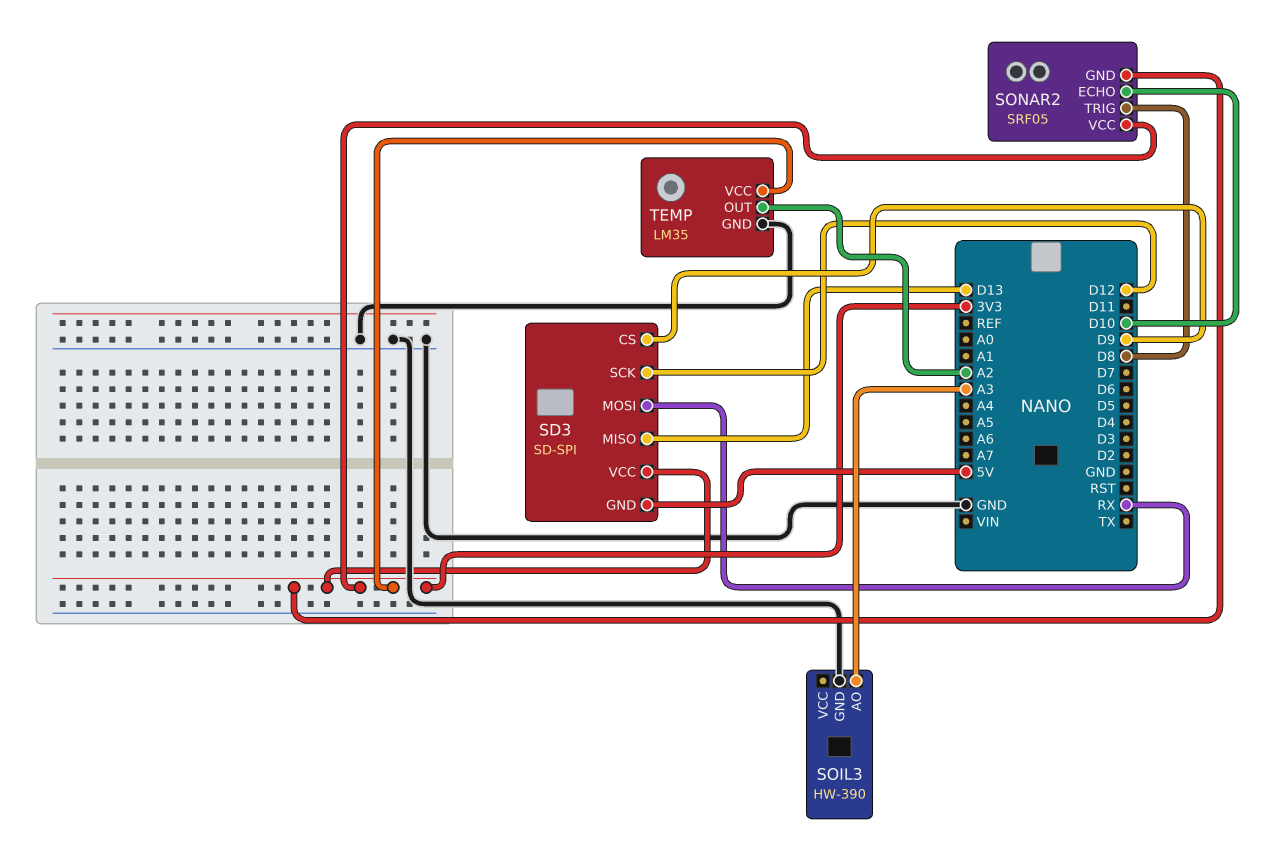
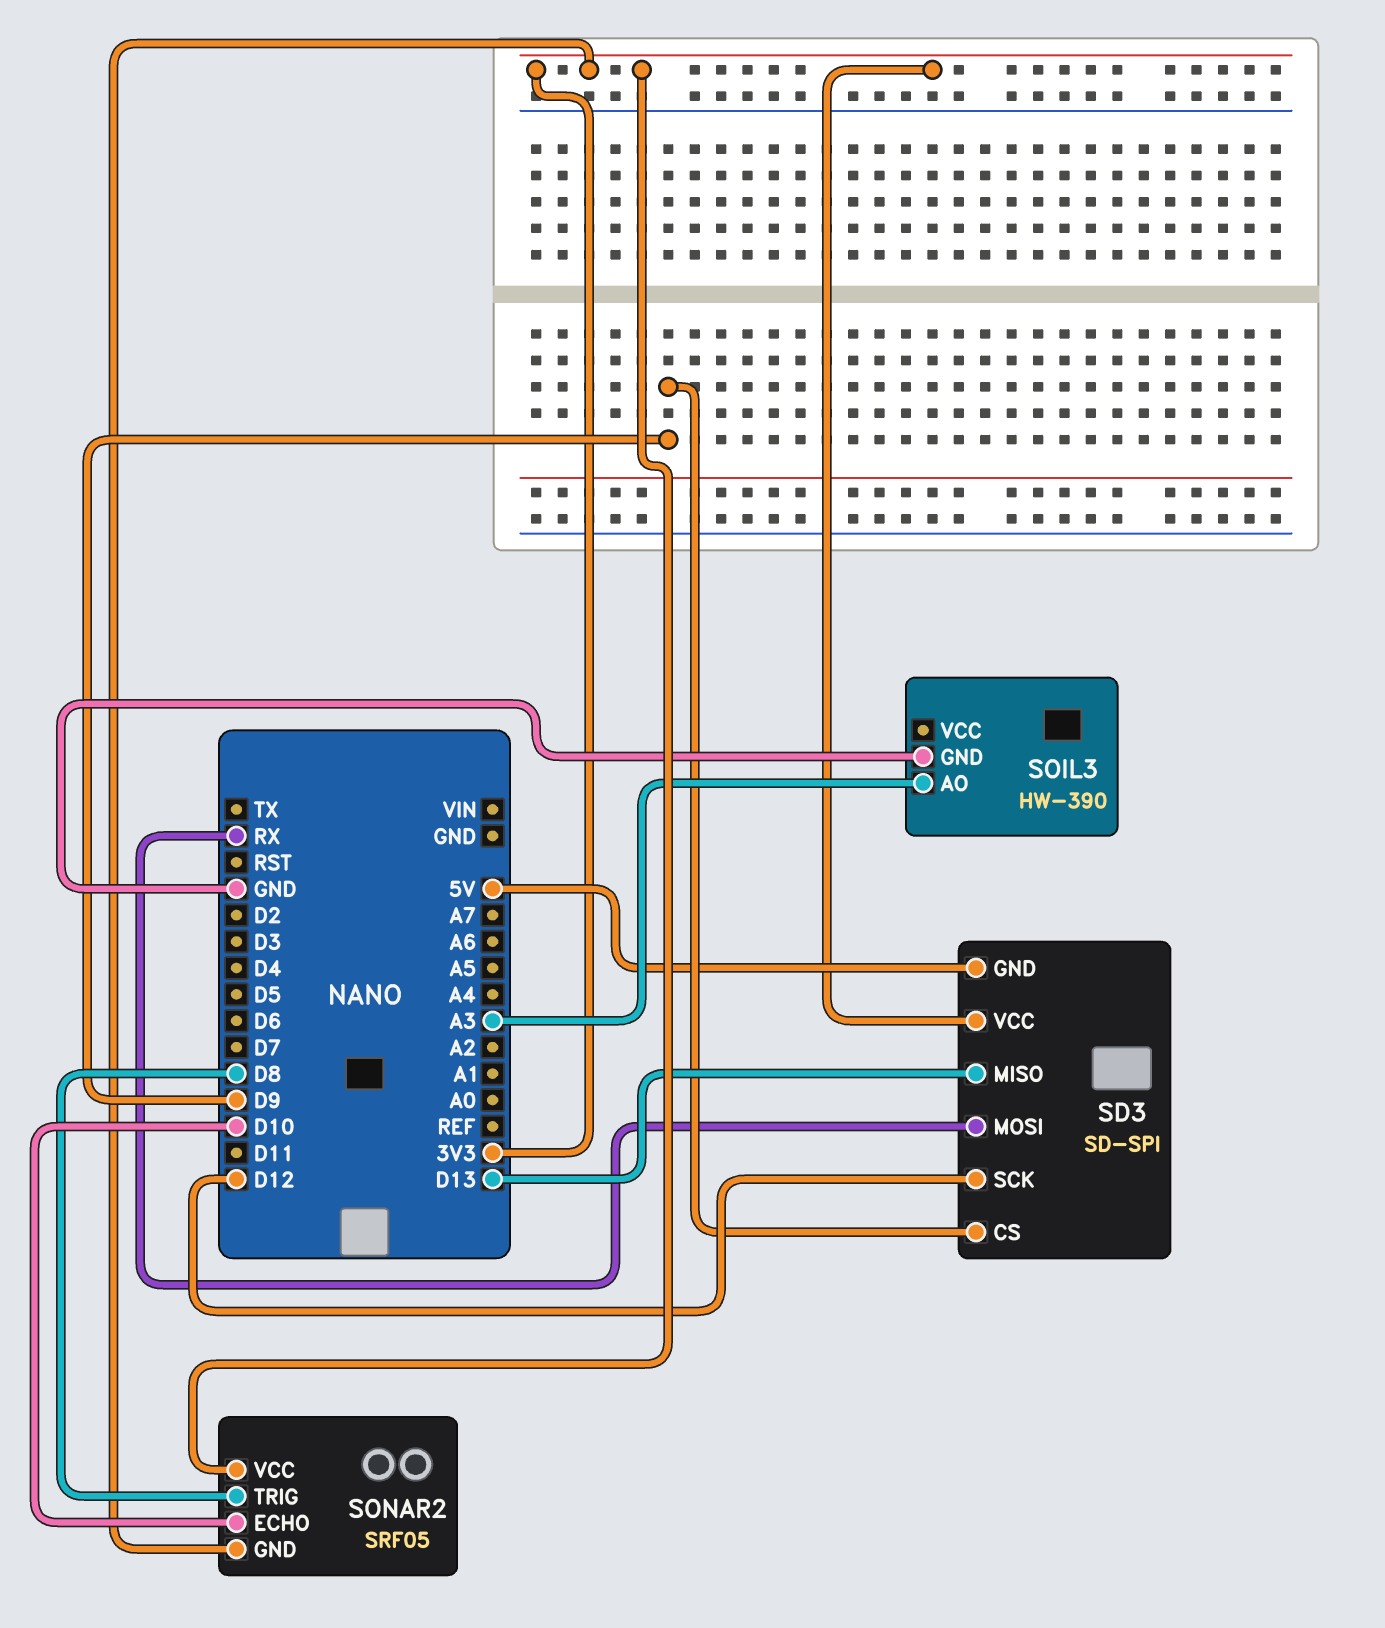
TEMP: LM35 -> none
TEMP pin GND: GND -> none
TEMP pin OUT: A2 -> none
TEMP pin VCC: 3V3 -> none

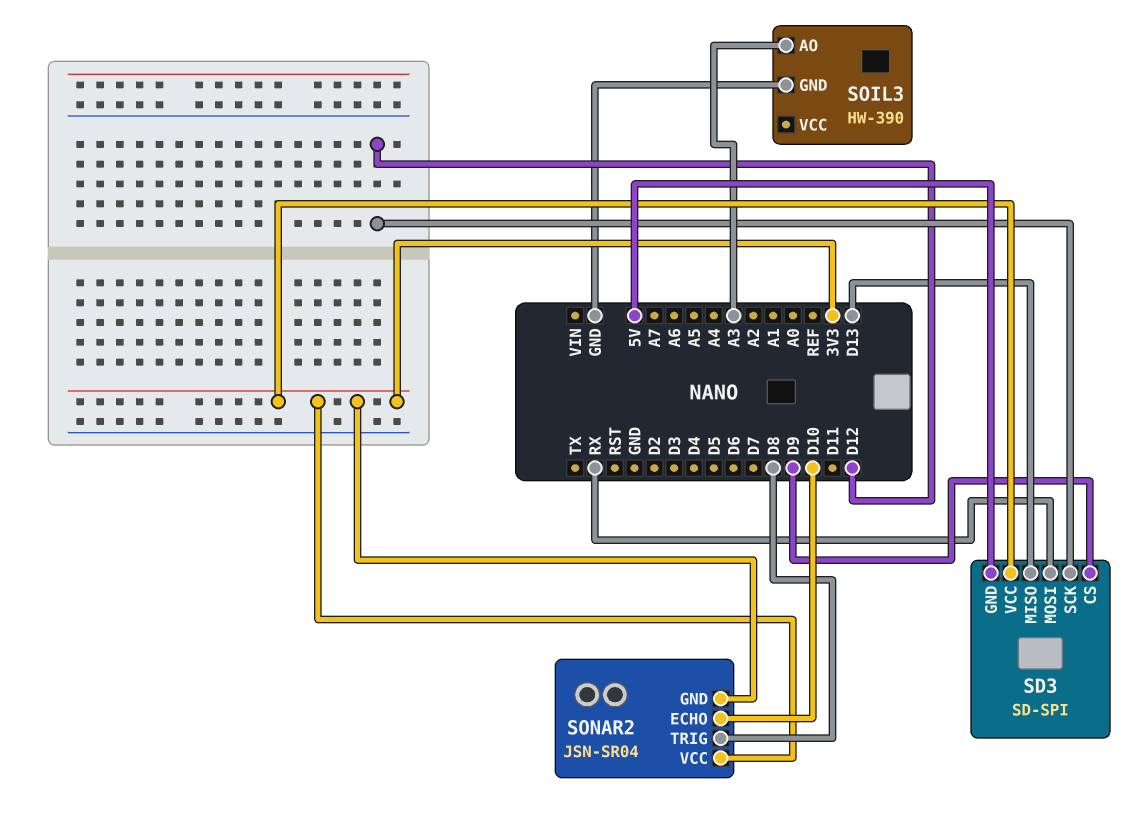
SONAR2: SRF05 -> JSN-SR04

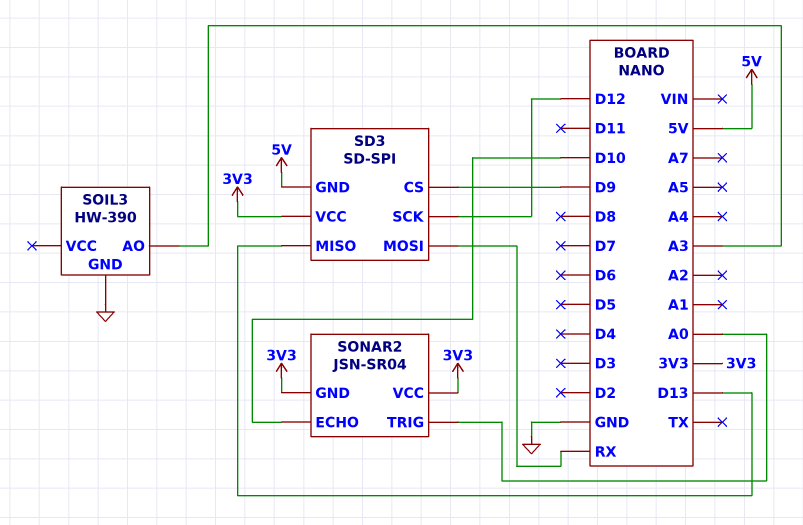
SONAR2 pin TRIG: D8 -> A0

